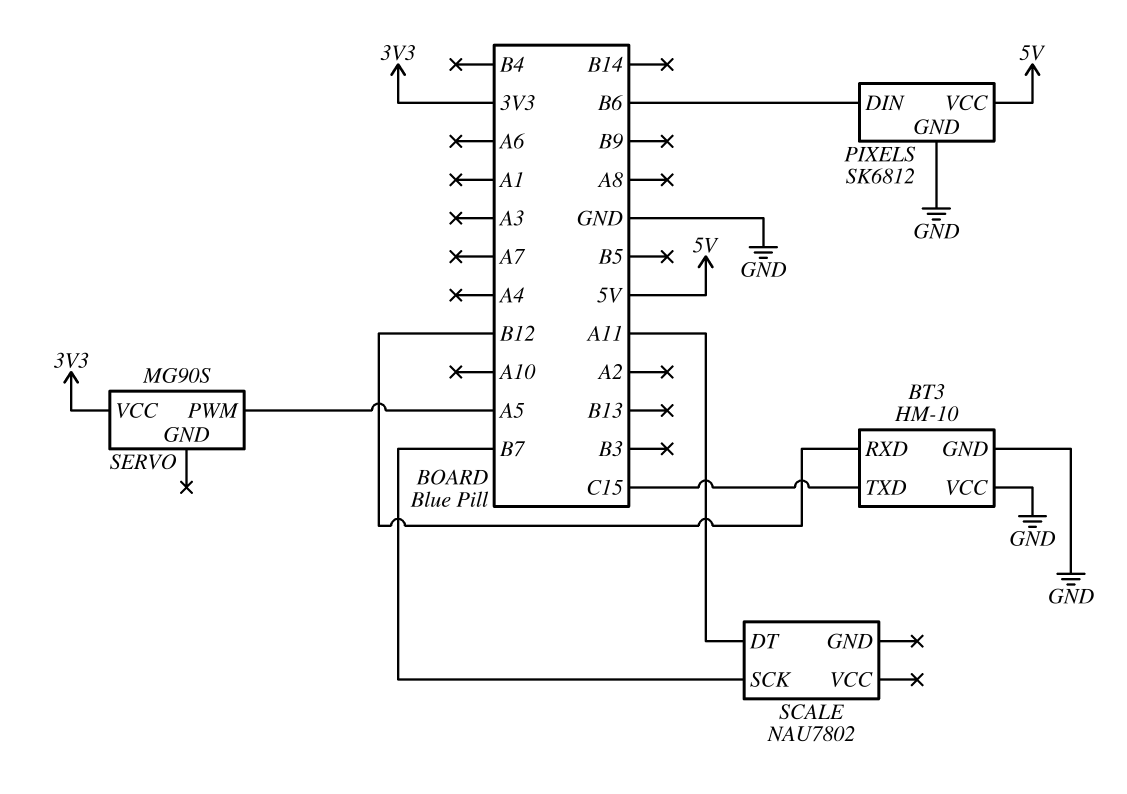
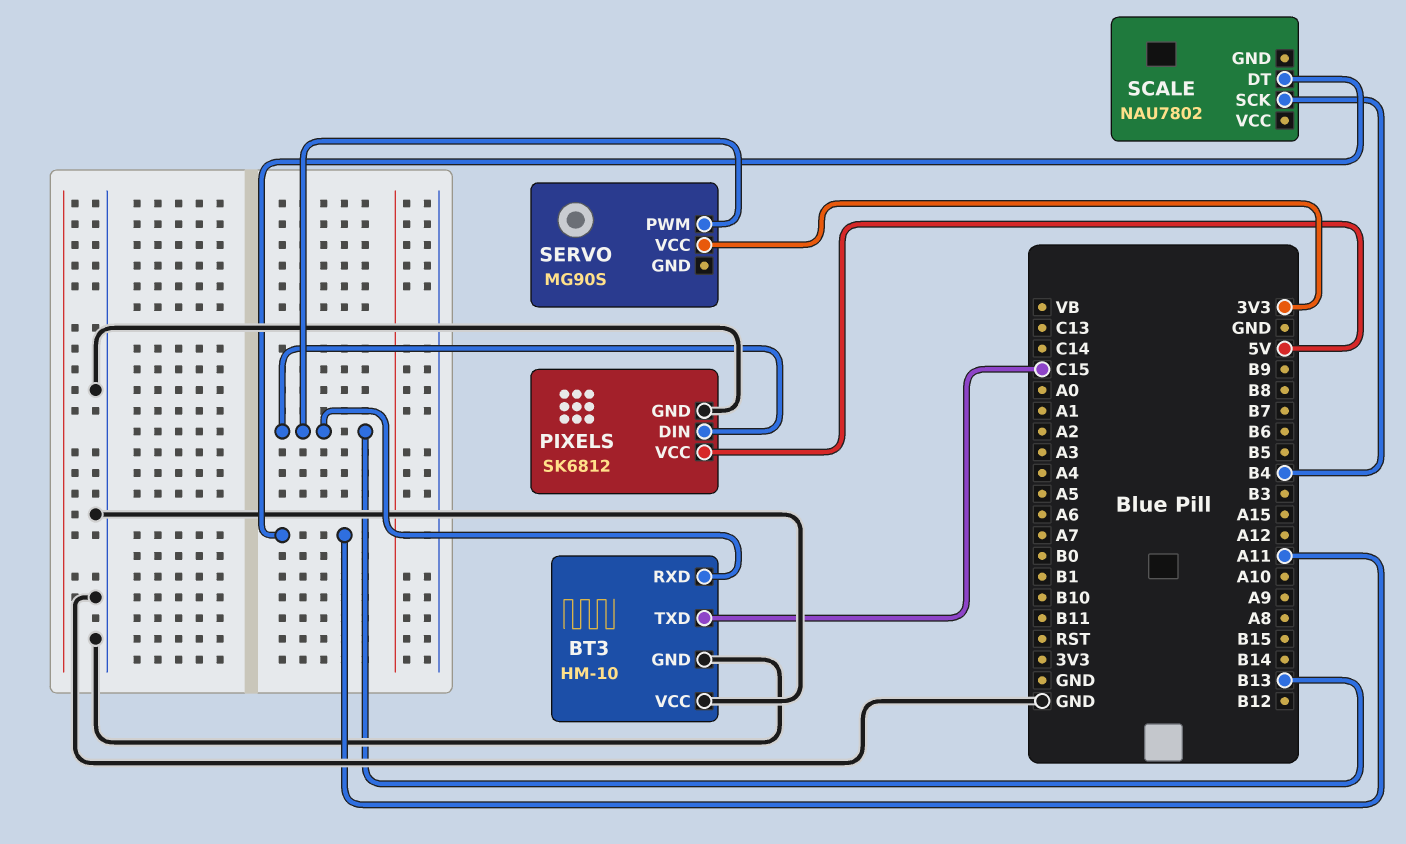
BT3 pin RXD: B12 -> B13
PIXELS pin DIN: B6 -> B13
SCALE pin SCK: B7 -> B4
SERVO pin PWM: A5 -> B13

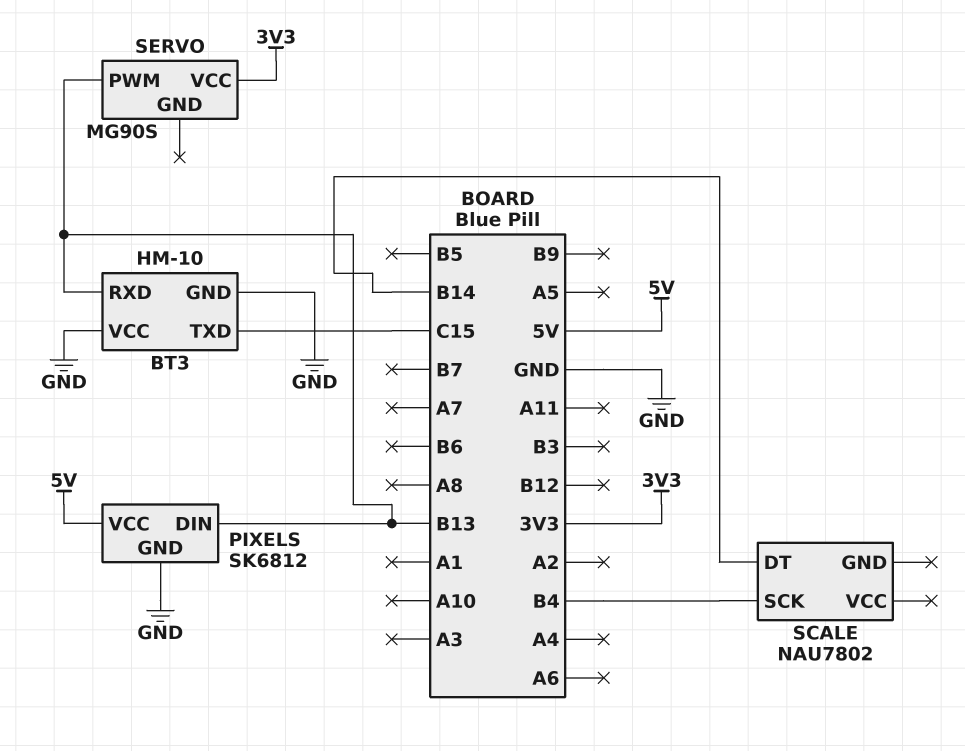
SCALE pin DT: A11 -> B14

